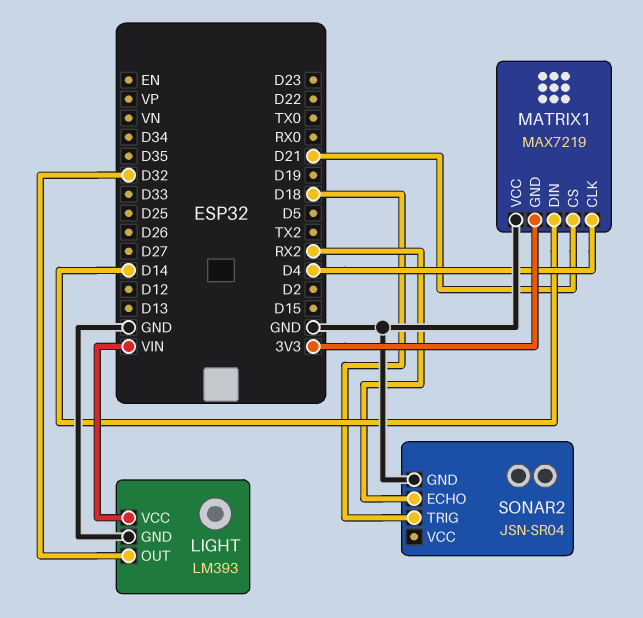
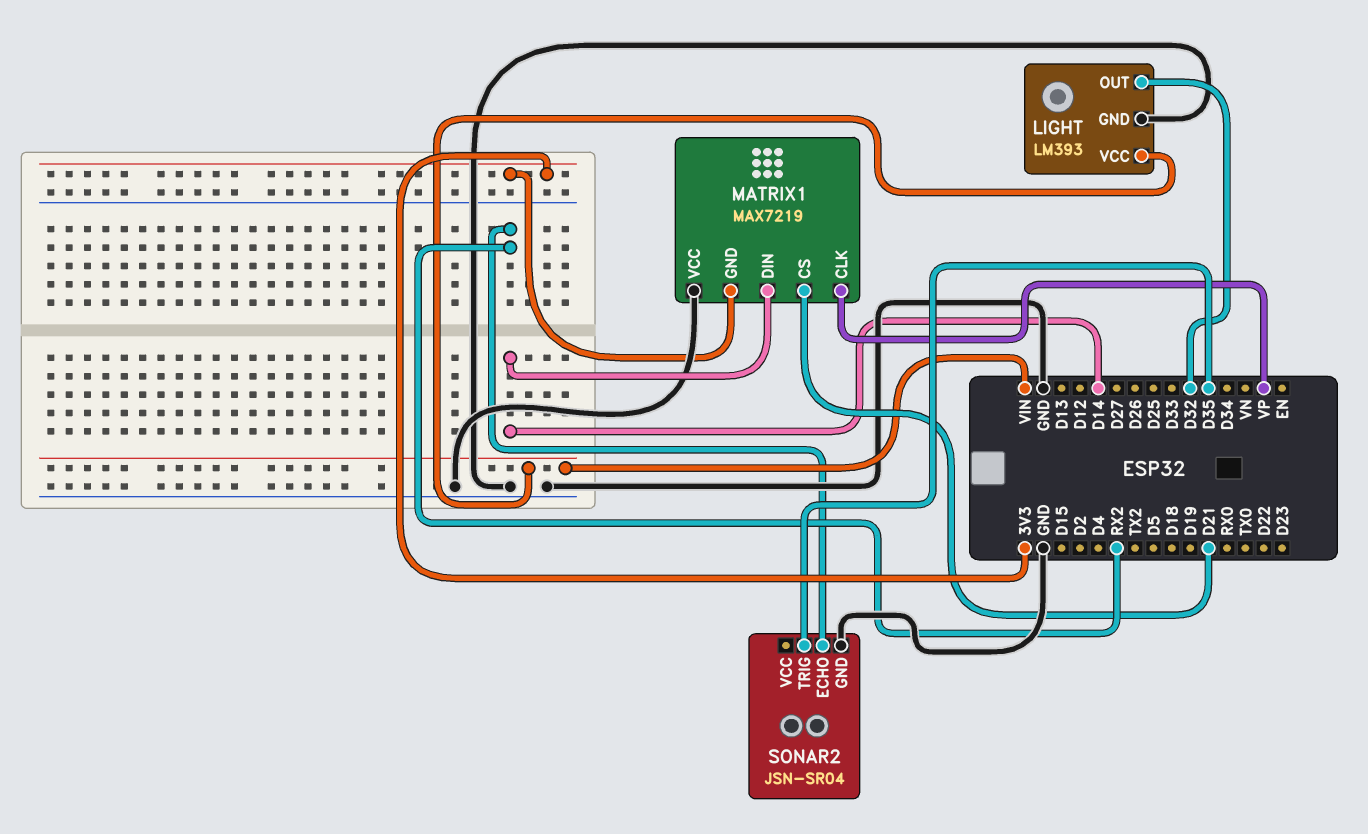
MATRIX1 pin CLK: D4 -> VP
SONAR2 pin TRIG: D18 -> D35

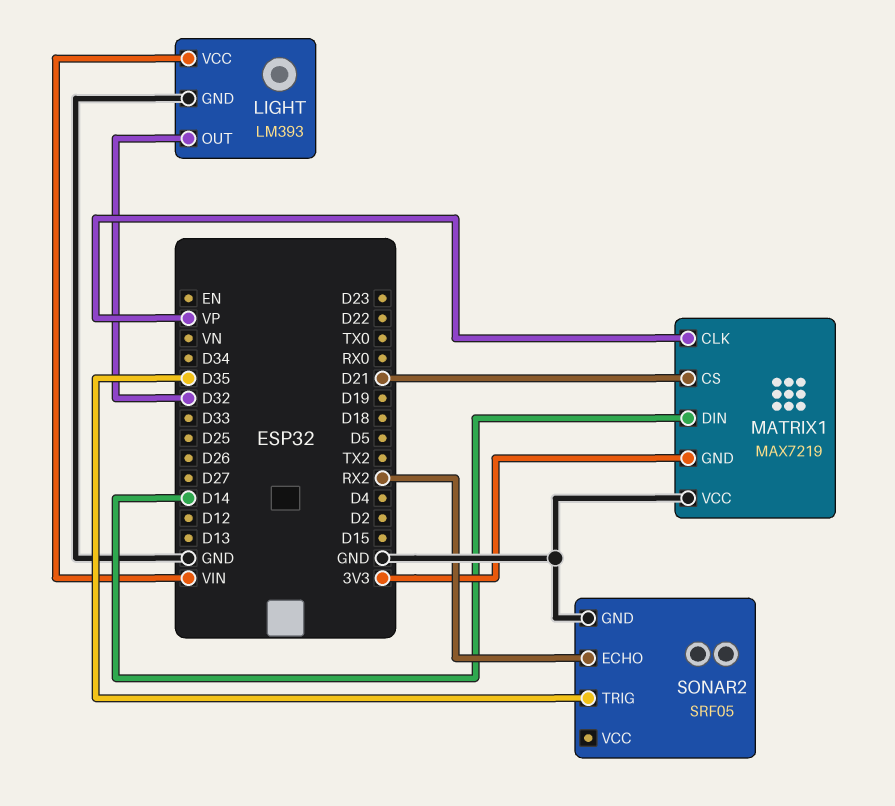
SONAR2: JSN-SR04 -> SRF05

